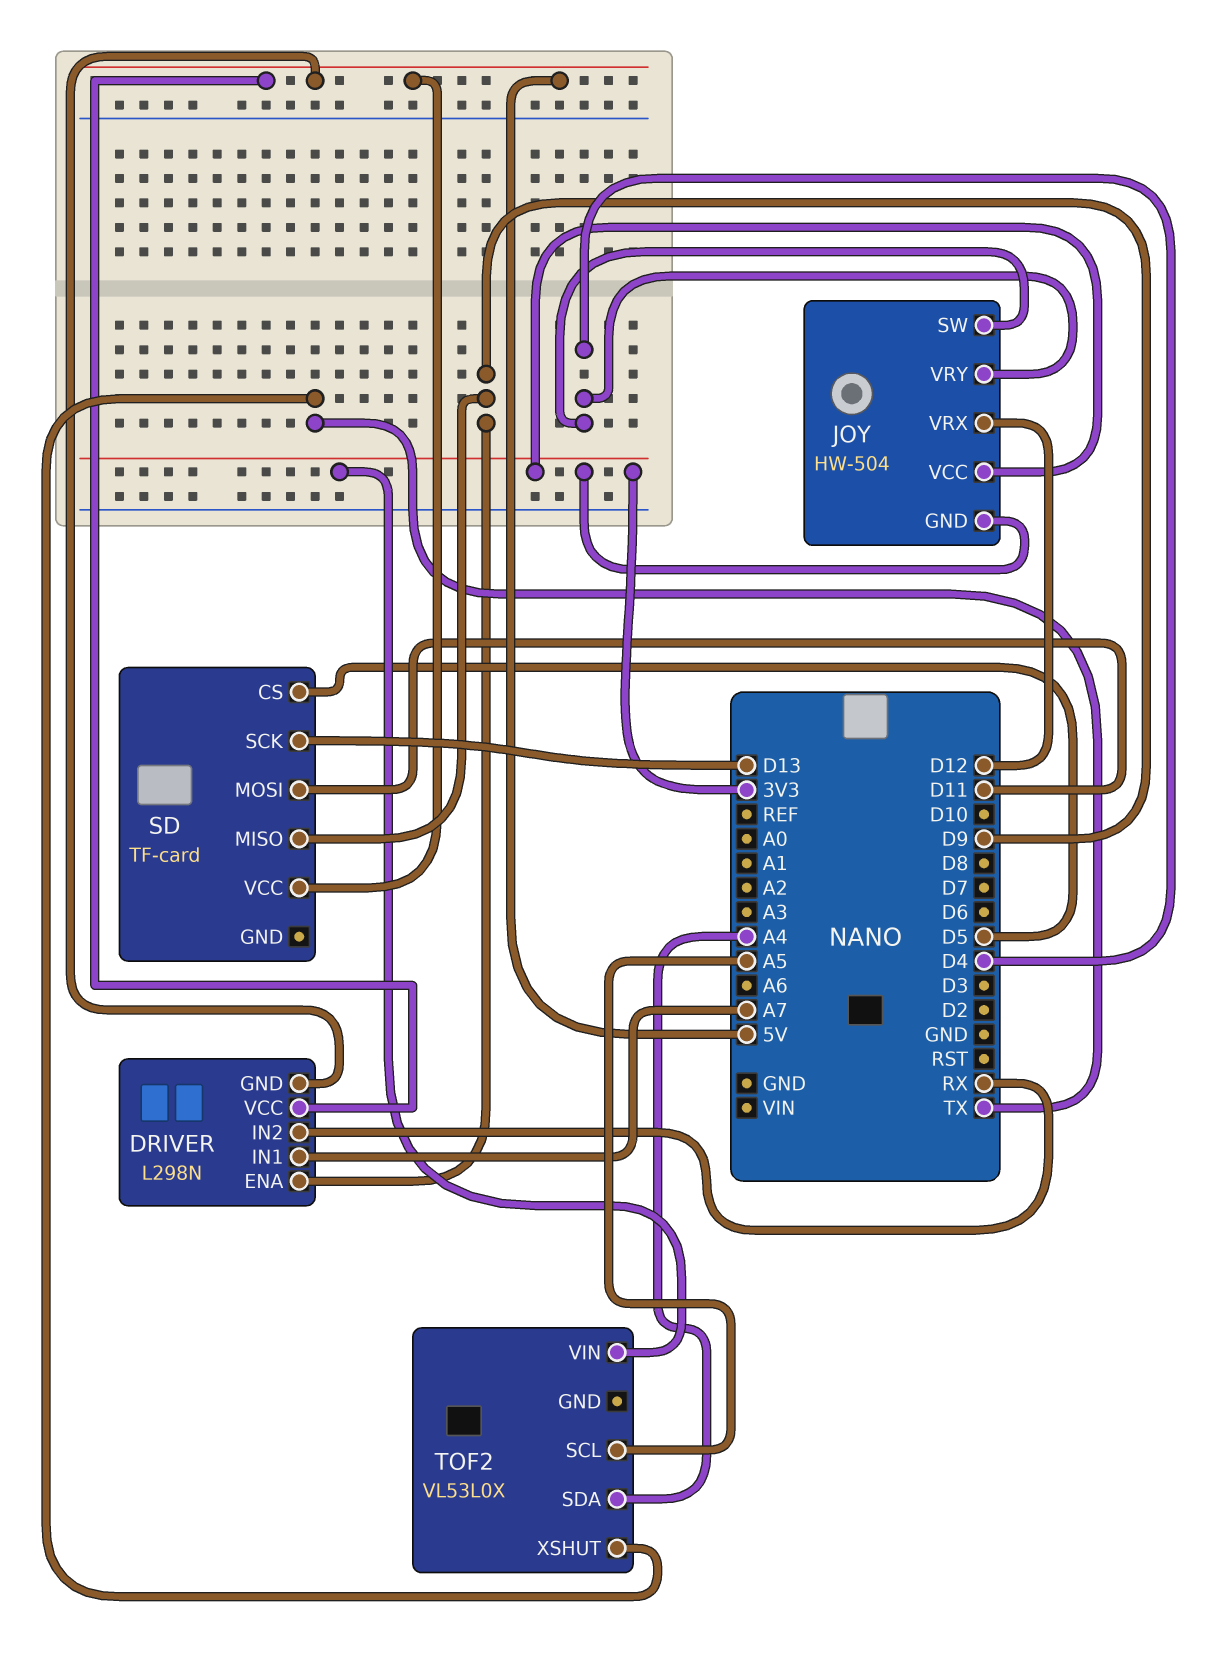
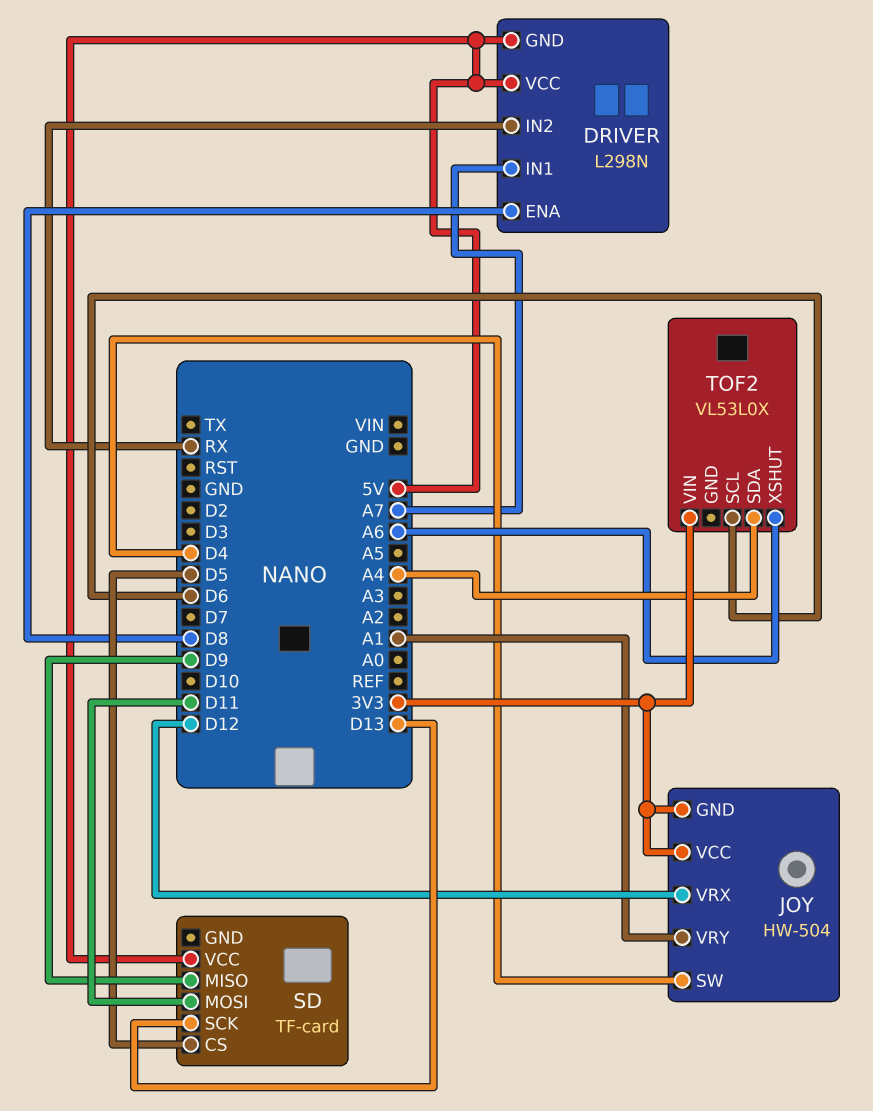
DRIVER pin ENA: D9 -> D8
JOY pin VRY: D4 -> A1
TOF2 pin SCL: A5 -> D6
TOF2 pin XSHUT: TX -> A6

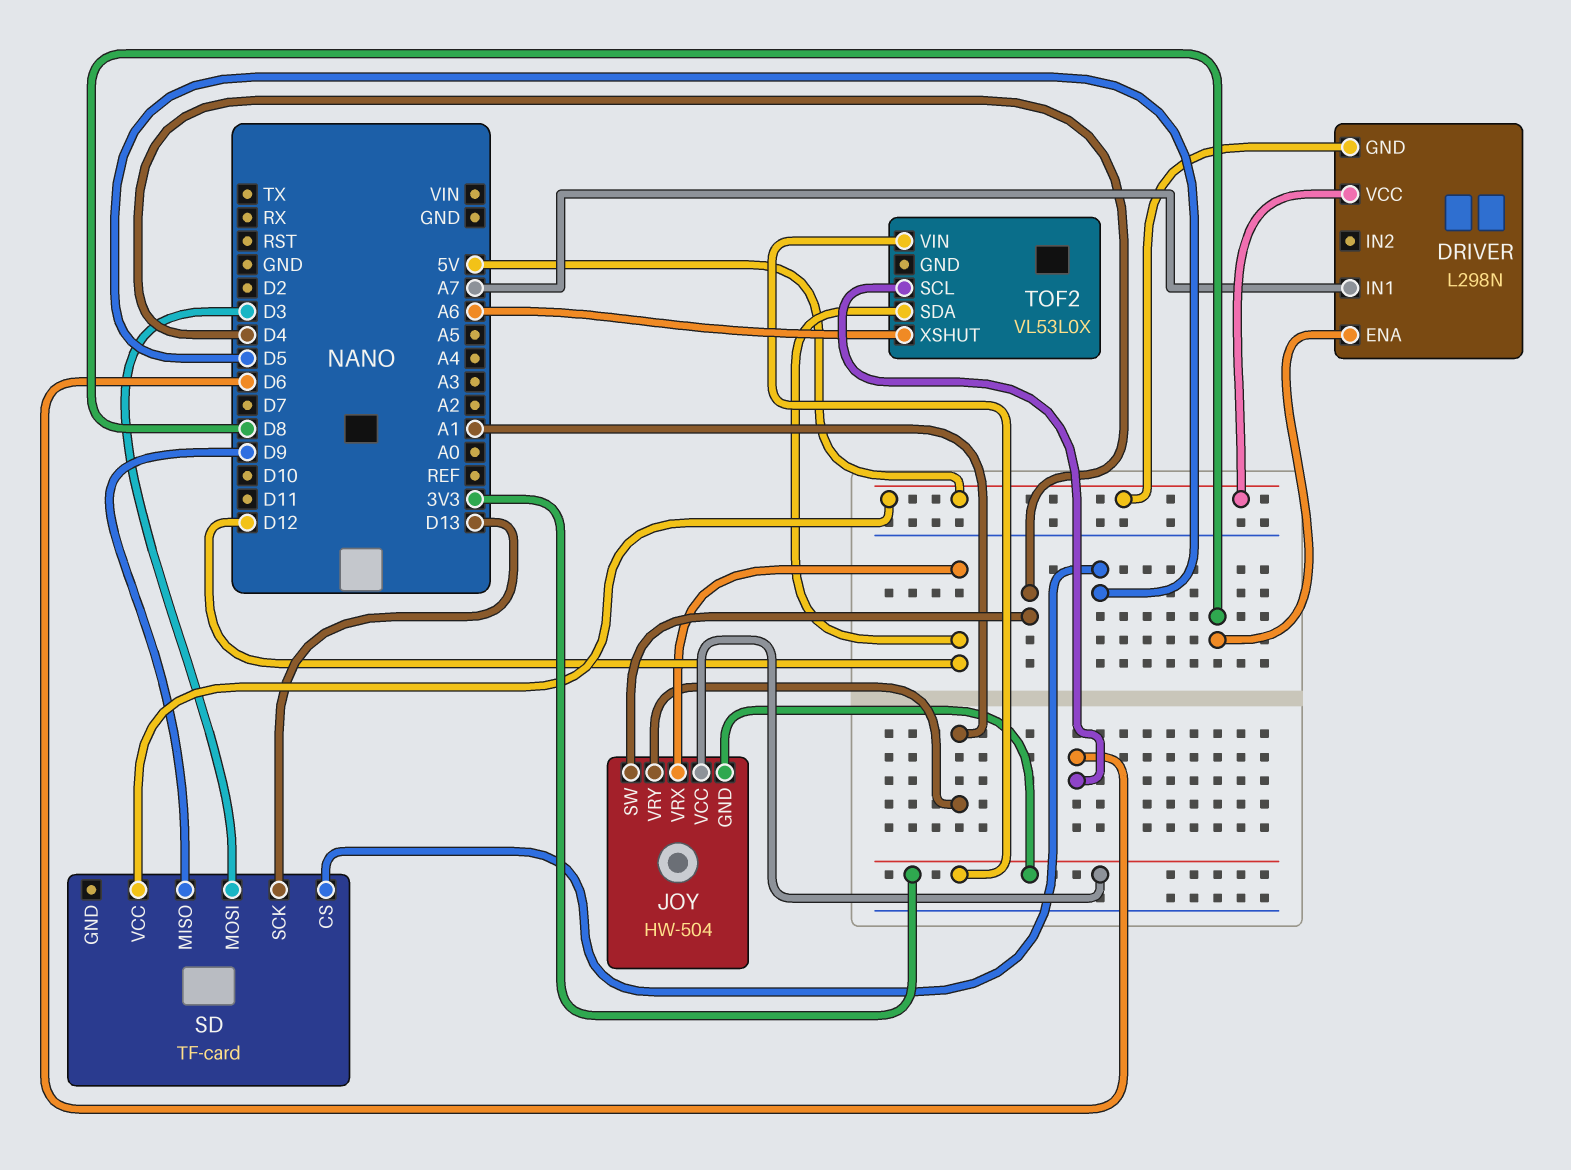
DRIVER pin IN2: RX -> none
SD pin MOSI: D11 -> D3
TOF2 pin SDA: A4 -> D12

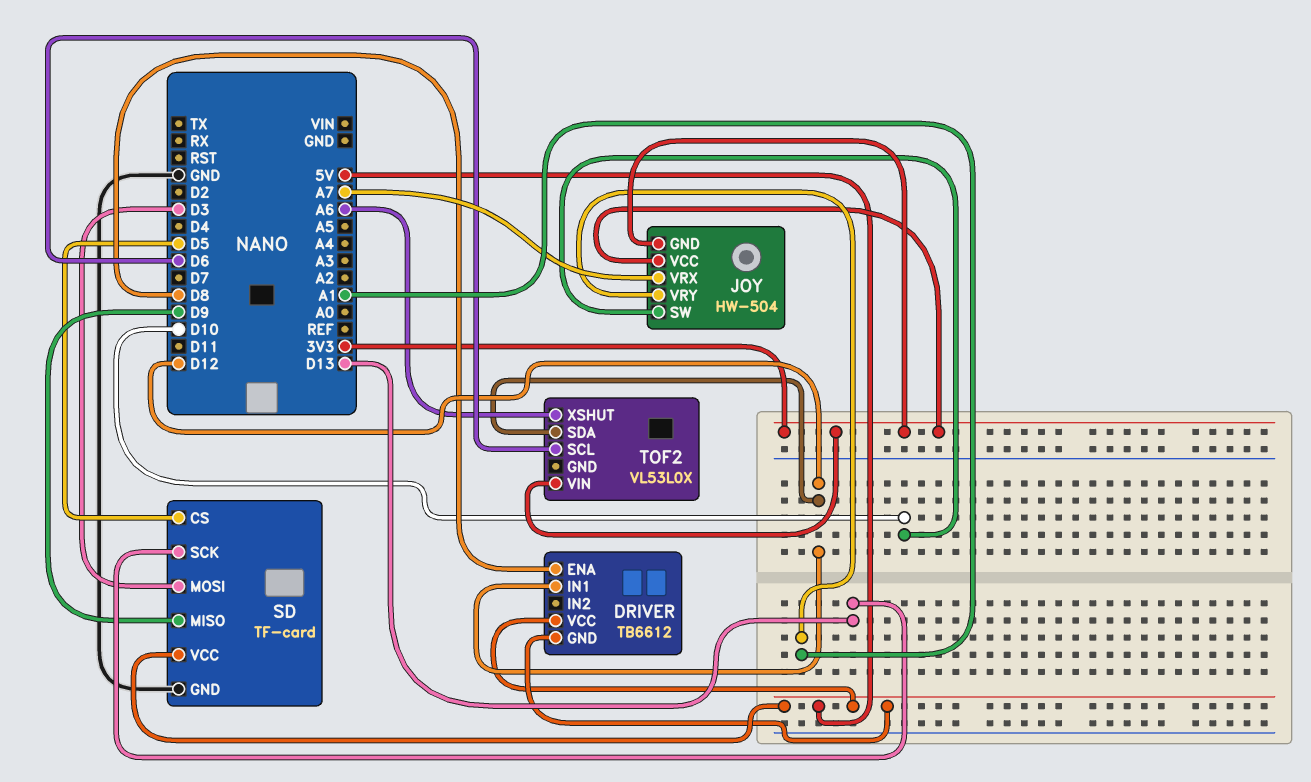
DRIVER: L298N -> TB6612
DRIVER pin IN1: A7 -> D12
JOY pin SW: D4 -> D10
JOY pin VRX: D12 -> A7
SD pin GND: none -> GND

